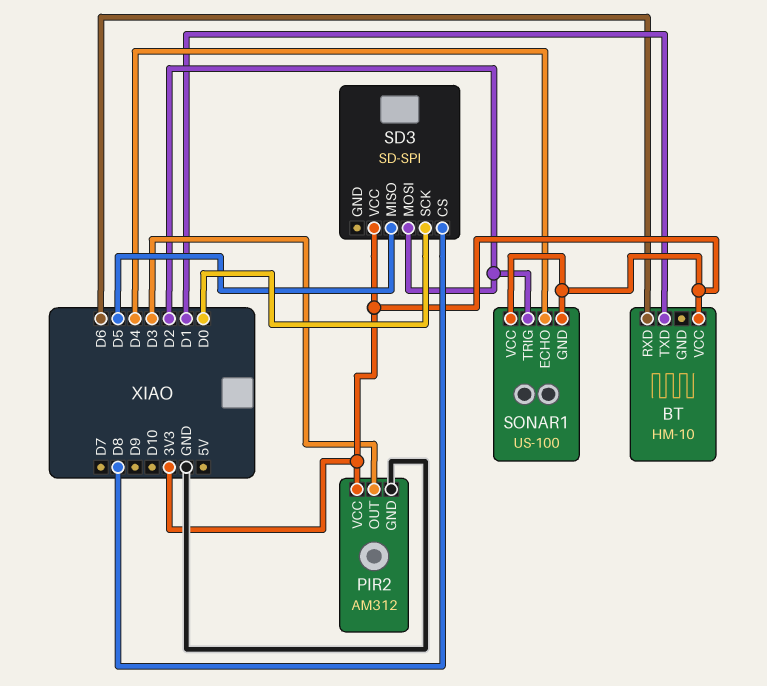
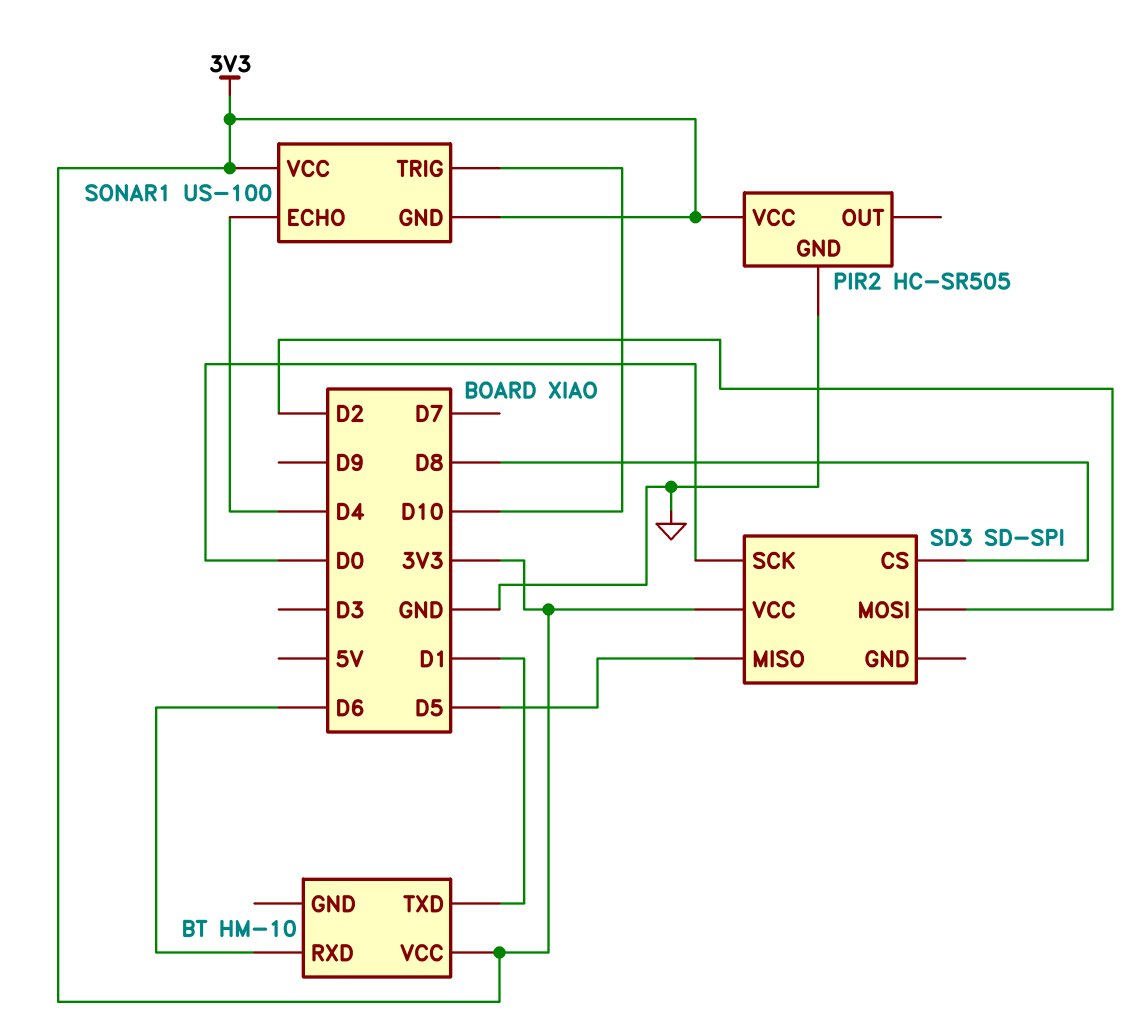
PIR2: AM312 -> HC-SR505
PIR2 pin OUT: D3 -> none
SONAR1 pin TRIG: D2 -> D10

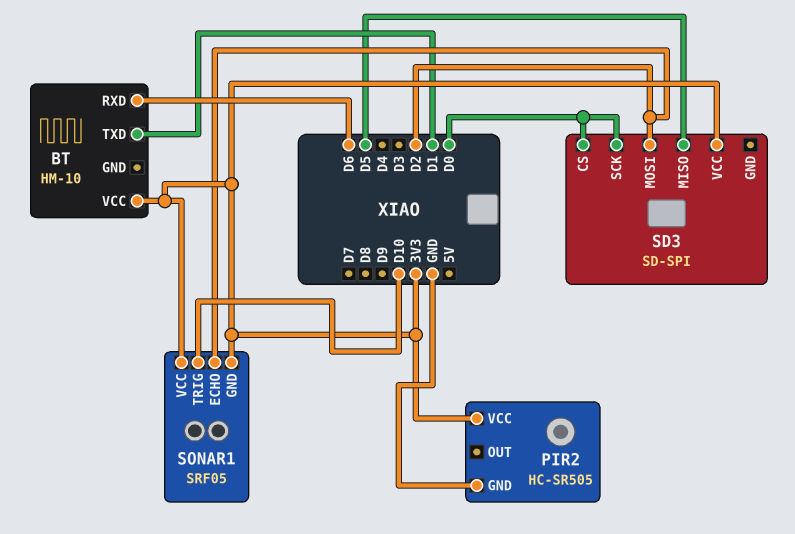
SD3 pin CS: D8 -> D0
SONAR1: US-100 -> SRF05
SONAR1 pin ECHO: D4 -> D2

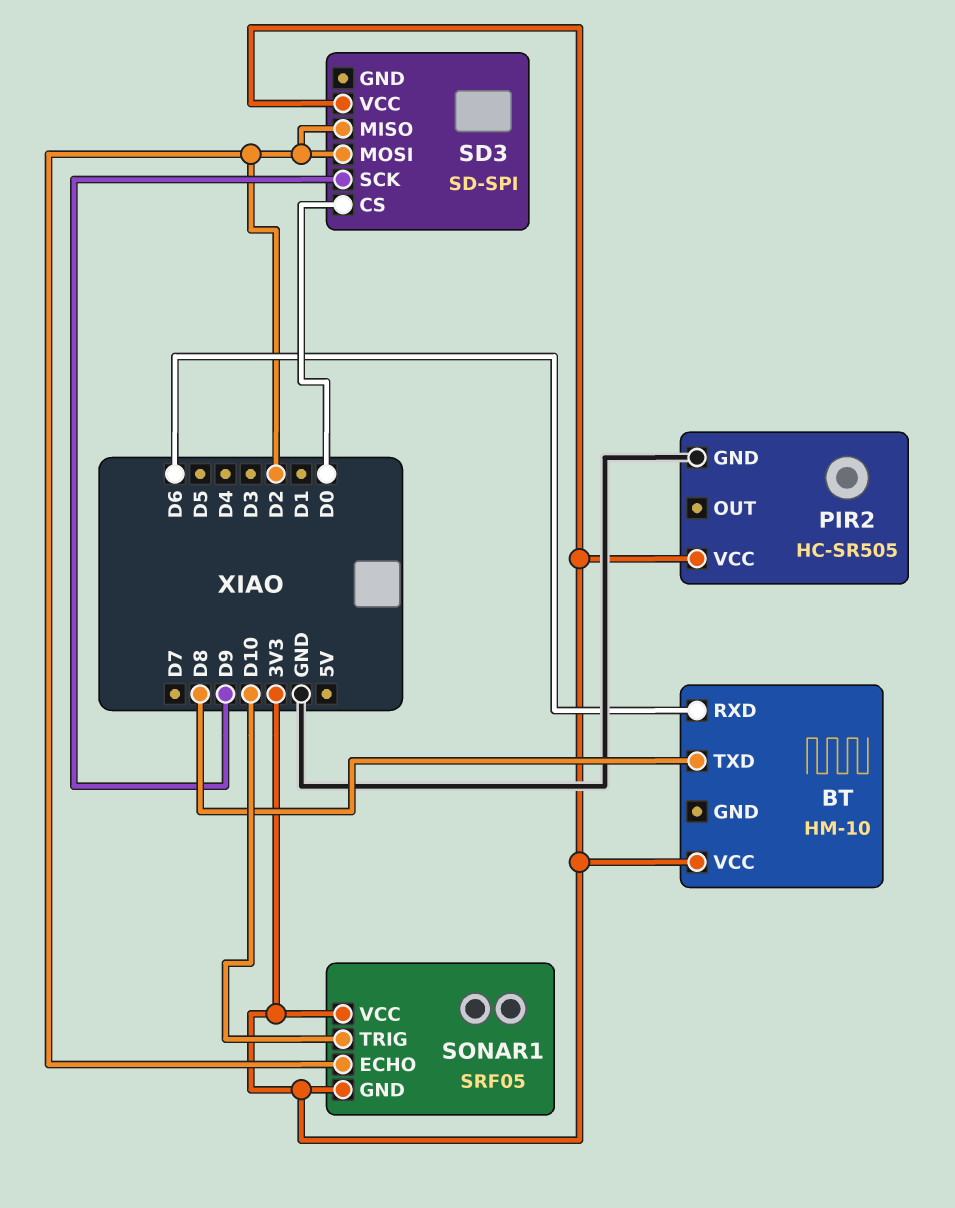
BT pin TXD: D1 -> D8
SD3 pin MISO: D5 -> D2
SD3 pin SCK: D0 -> D9

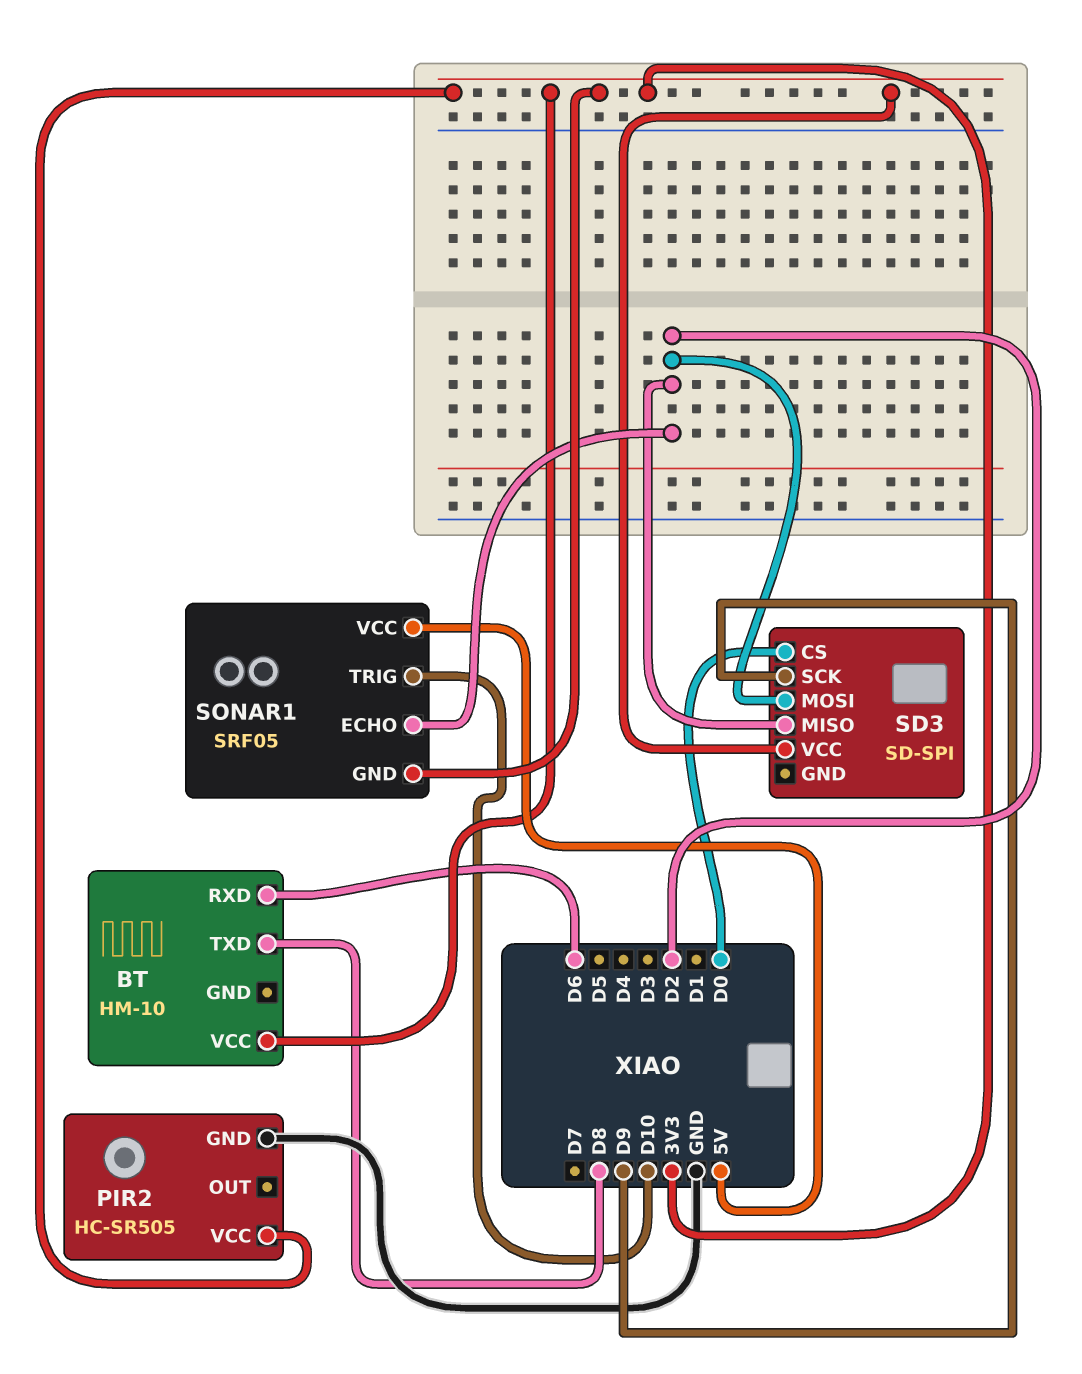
SONAR1 pin VCC: 3V3 -> 5V

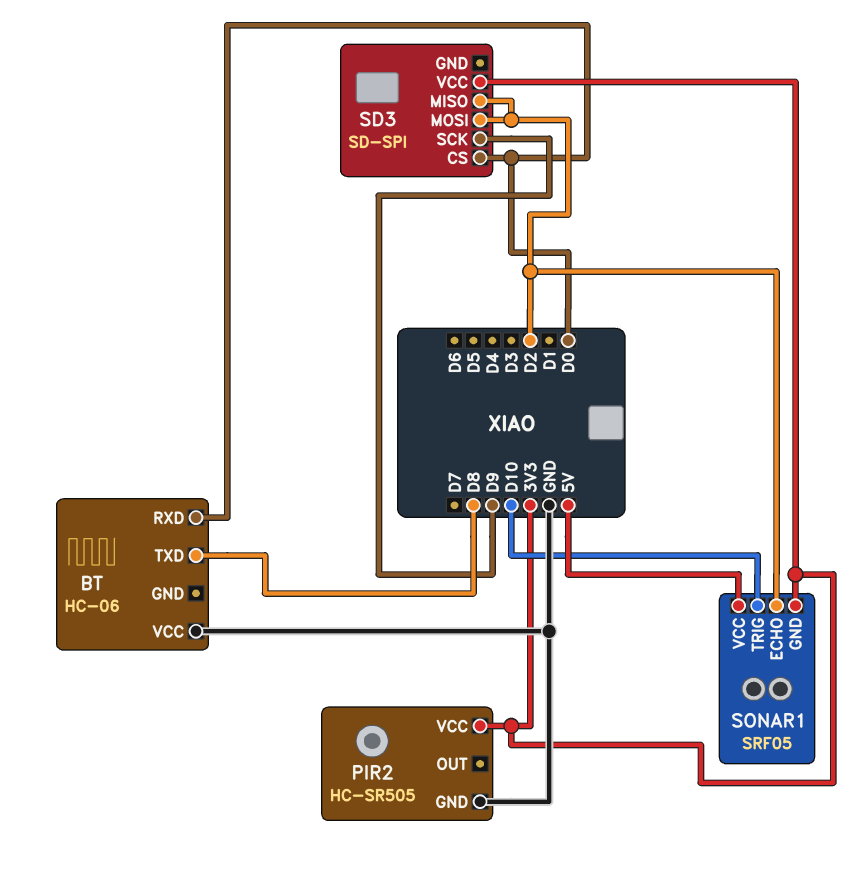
BT: HM-10 -> HC-06
BT pin RXD: D6 -> D0
BT pin VCC: 3V3 -> GND

